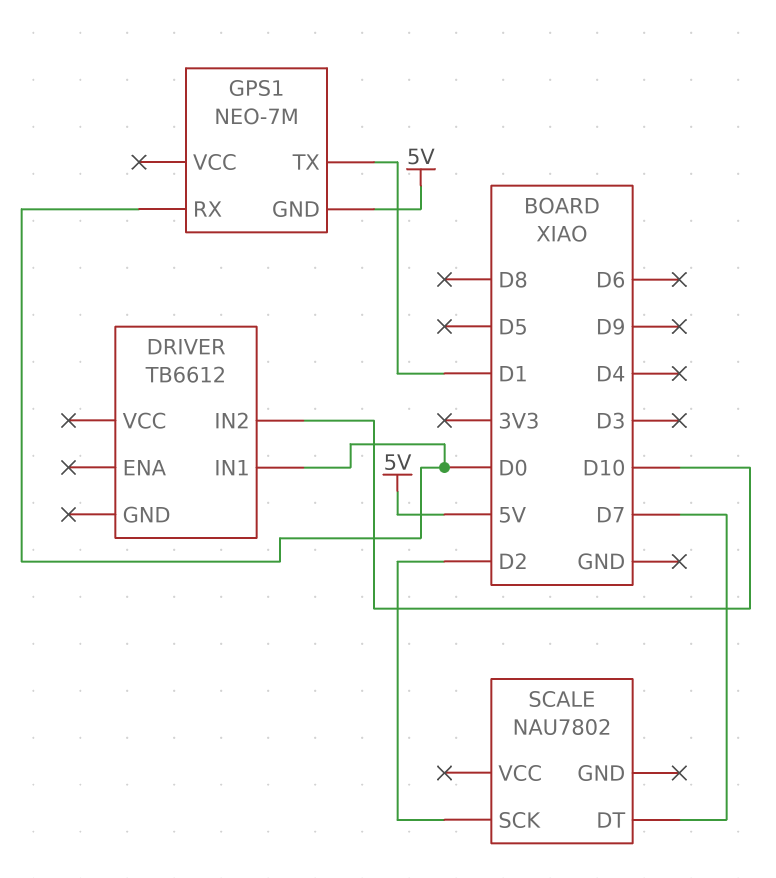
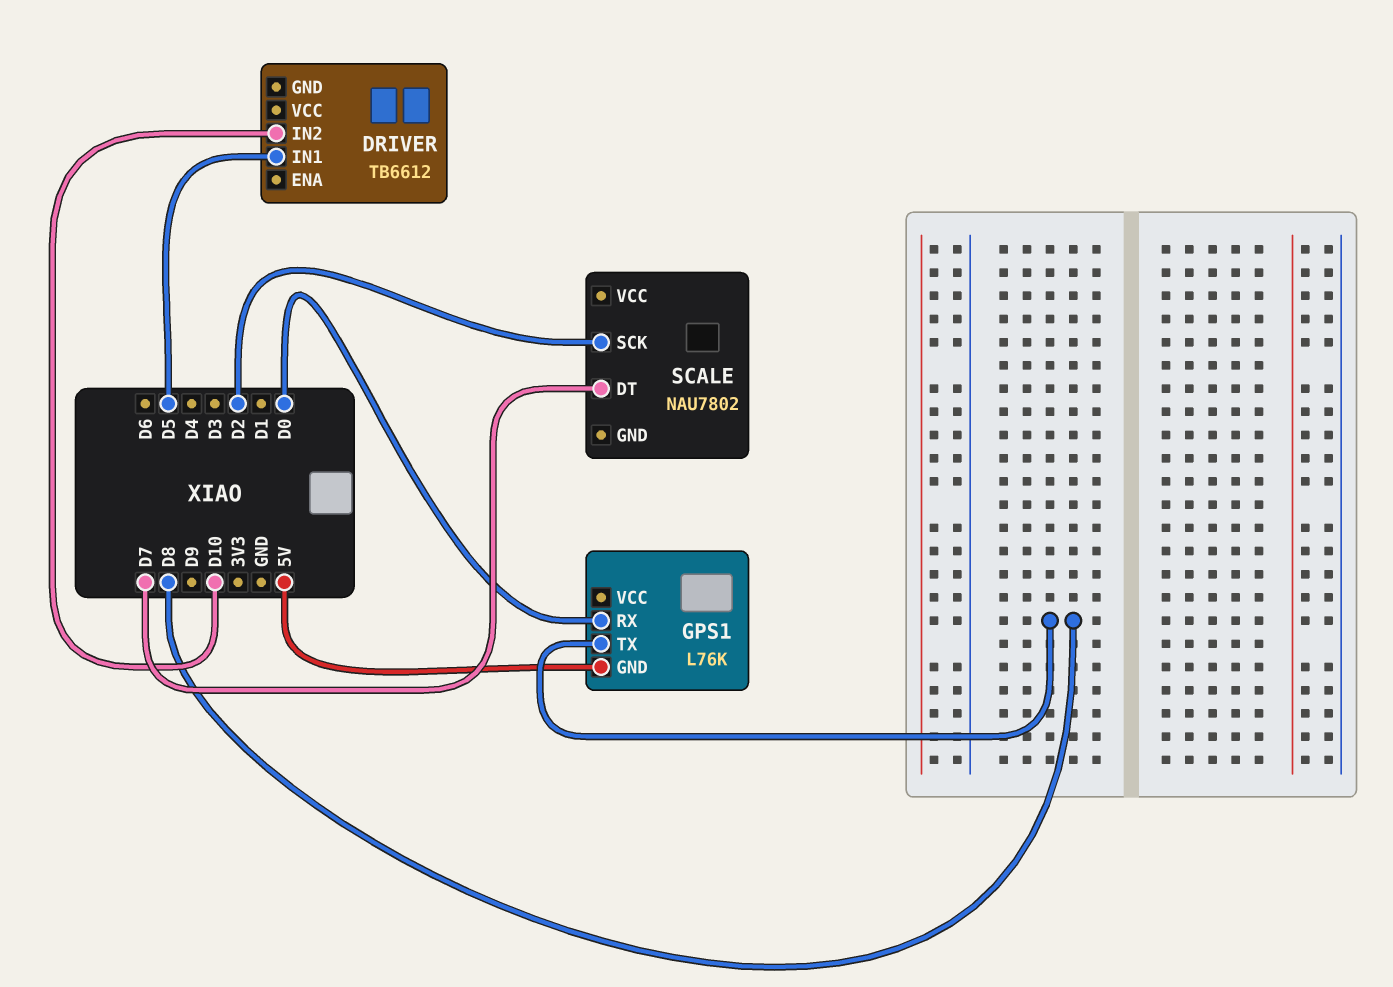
DRIVER pin IN1: D0 -> D5
GPS1: NEO-7M -> L76K
GPS1 pin TX: D1 -> D8

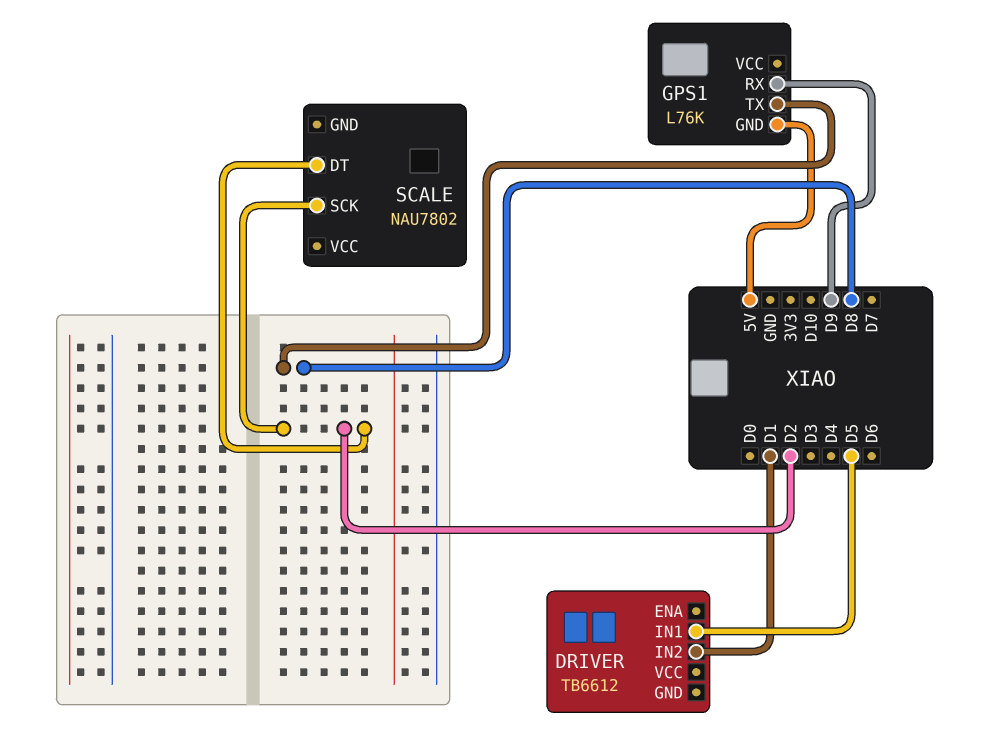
DRIVER pin IN2: D10 -> D1
GPS1 pin RX: D0 -> D9
SCALE pin DT: D7 -> D2

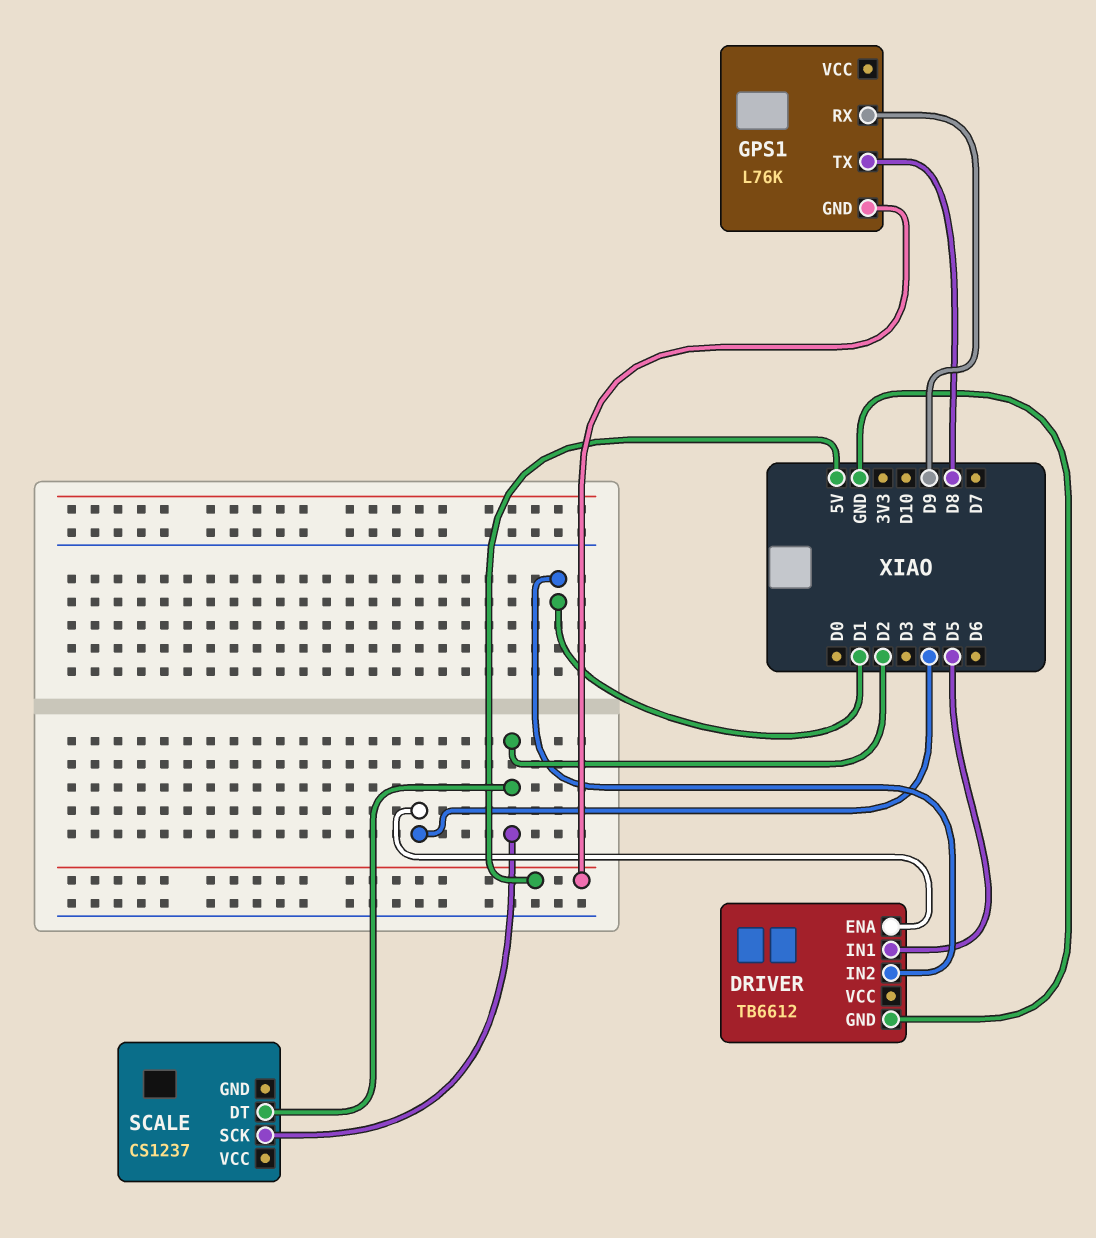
DRIVER pin ENA: none -> D4
DRIVER pin GND: none -> GND
SCALE: NAU7802 -> CS1237

